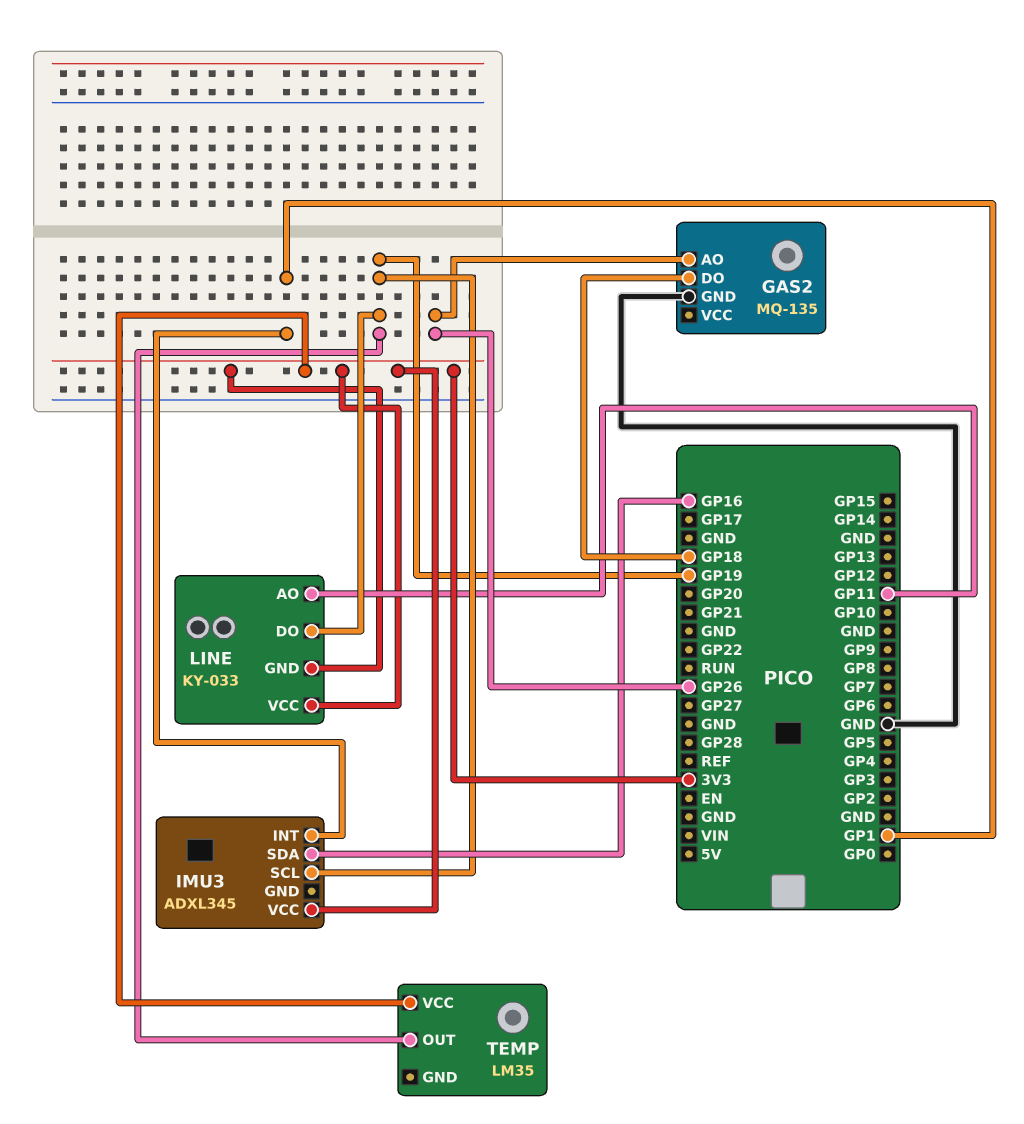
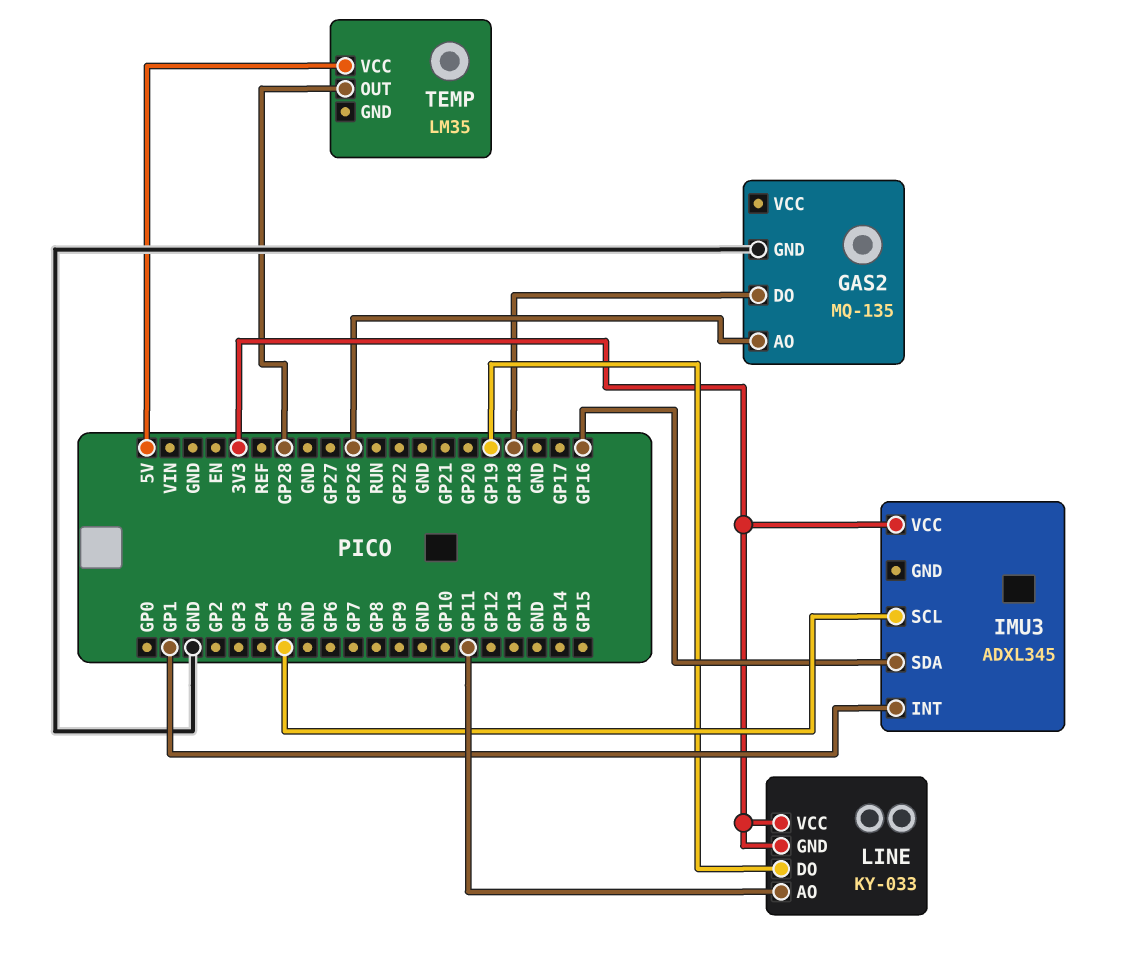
IMU3 pin SCL: GP19 -> GP5
TEMP pin OUT: GP19 -> GP28
TEMP pin VCC: 3V3 -> 5V

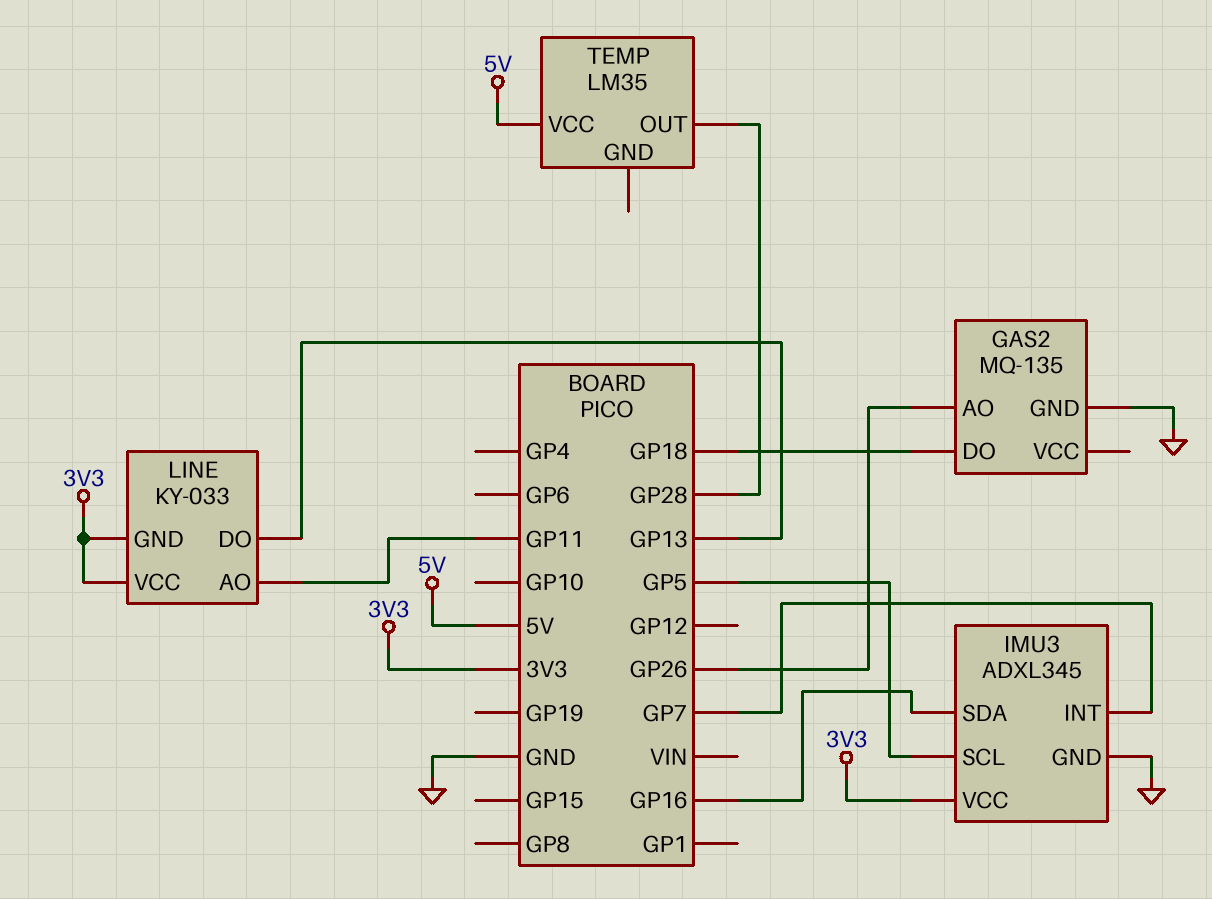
IMU3 pin GND: none -> GND
IMU3 pin INT: GP1 -> GP7
LINE pin DO: GP19 -> GP13

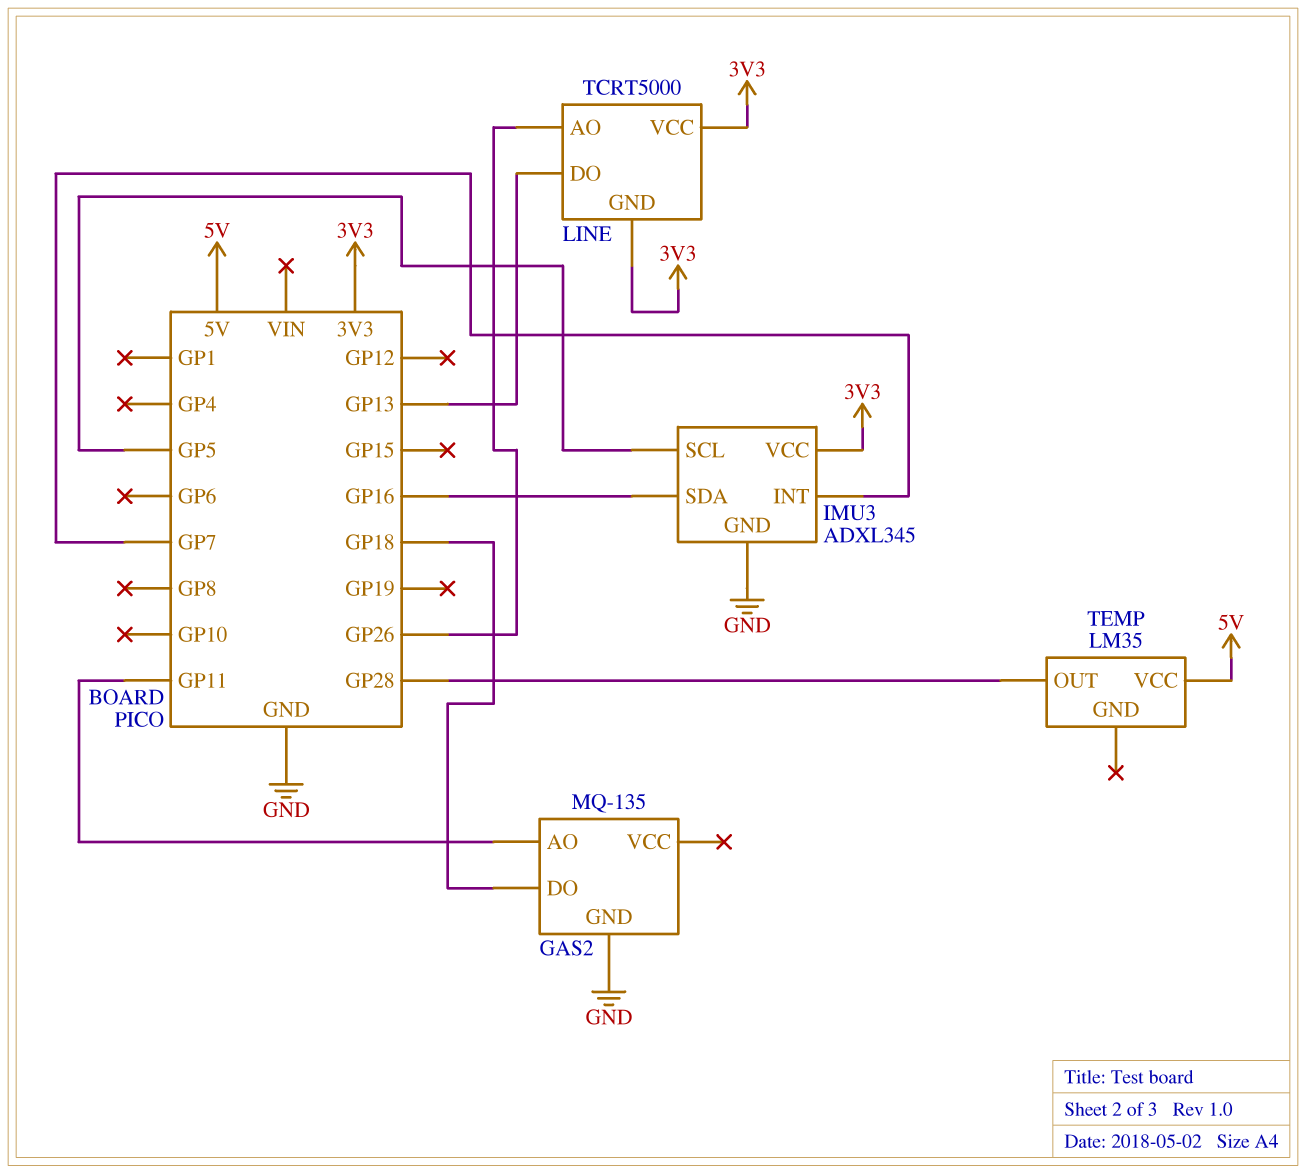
GAS2 pin AO: GP26 -> GP11
LINE: KY-033 -> TCRT5000
LINE pin AO: GP11 -> GP26

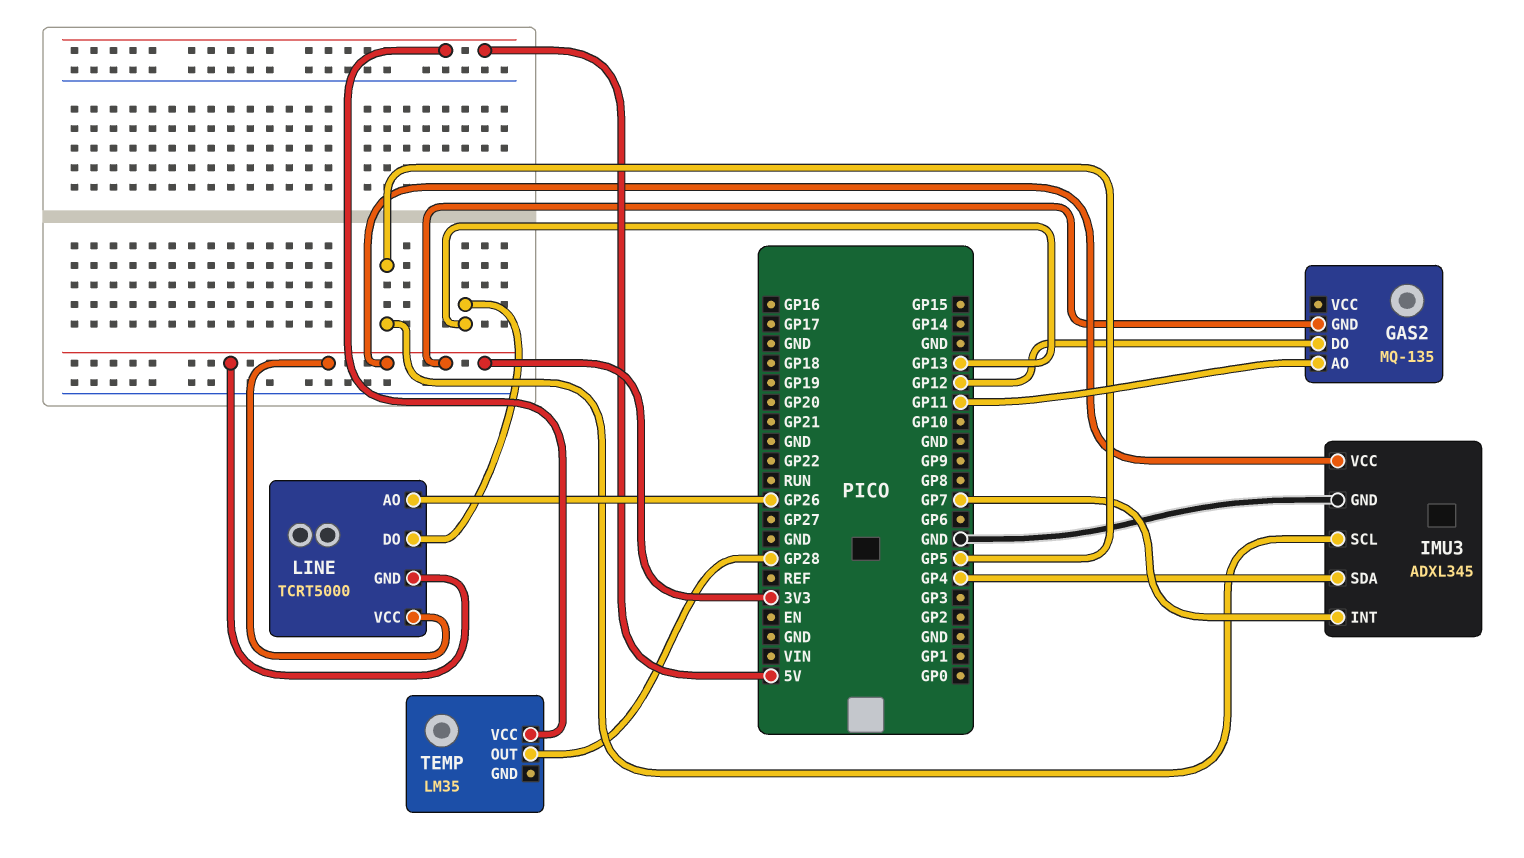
GAS2 pin DO: GP18 -> GP12
GAS2 pin GND: GND -> 3V3
IMU3 pin SDA: GP16 -> GP4

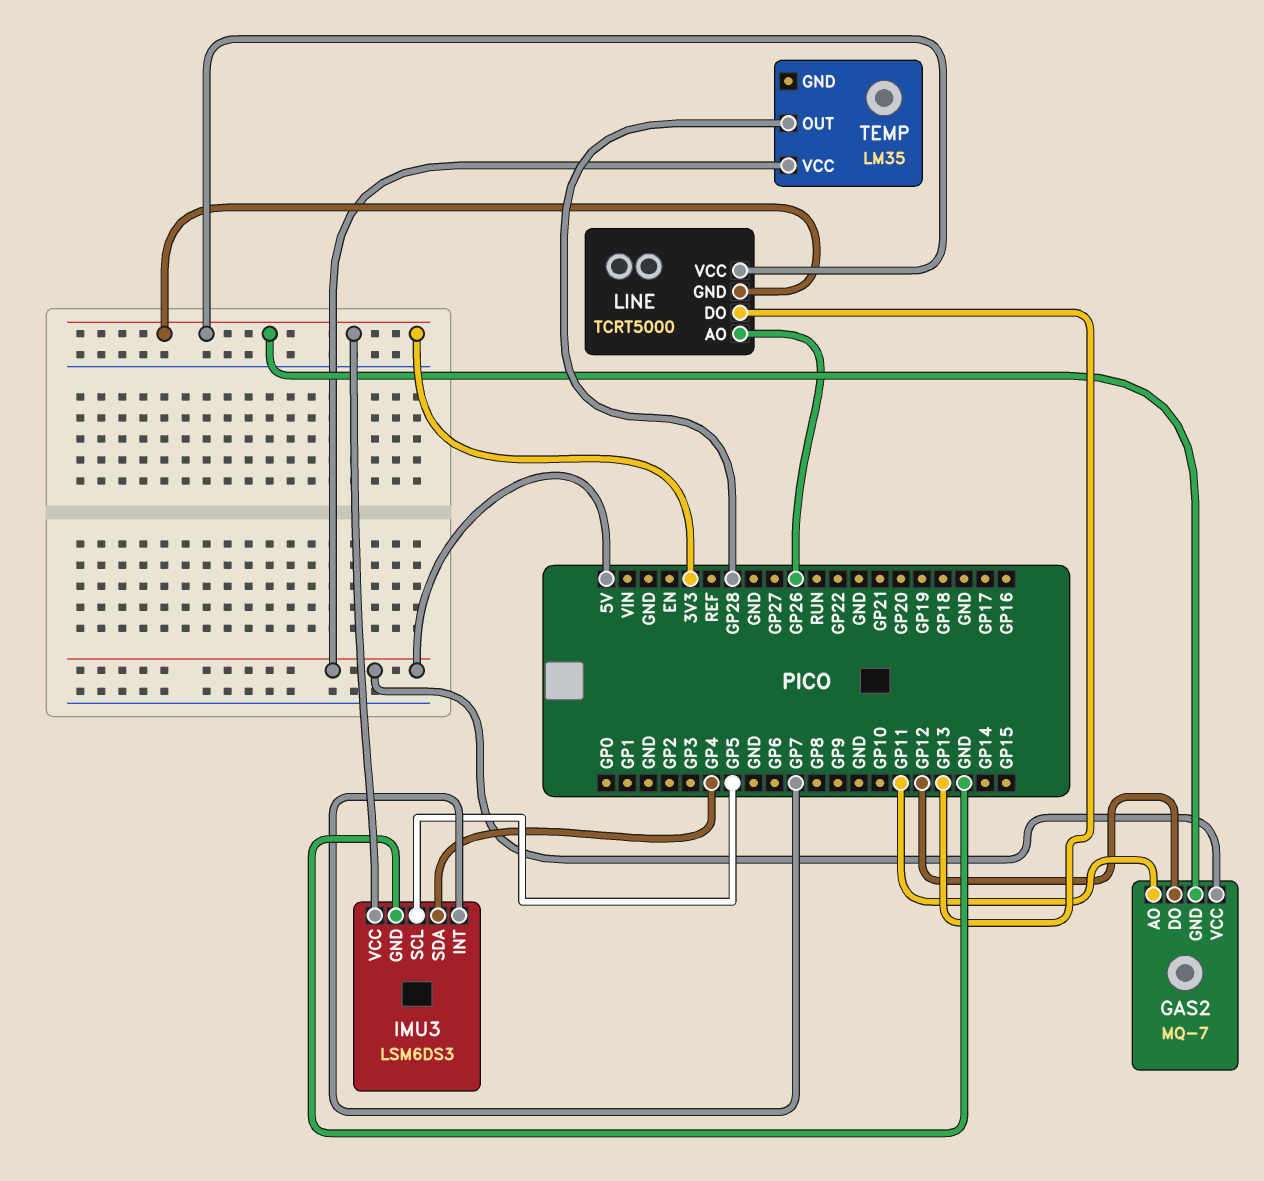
GAS2: MQ-135 -> MQ-7
GAS2 pin VCC: none -> 5V
IMU3: ADXL345 -> LSM6DS3

